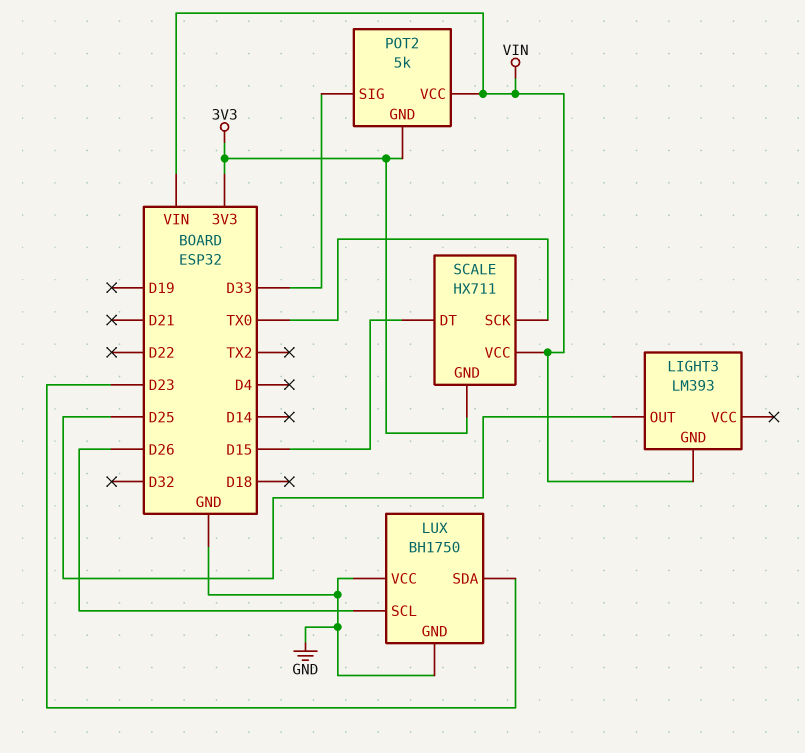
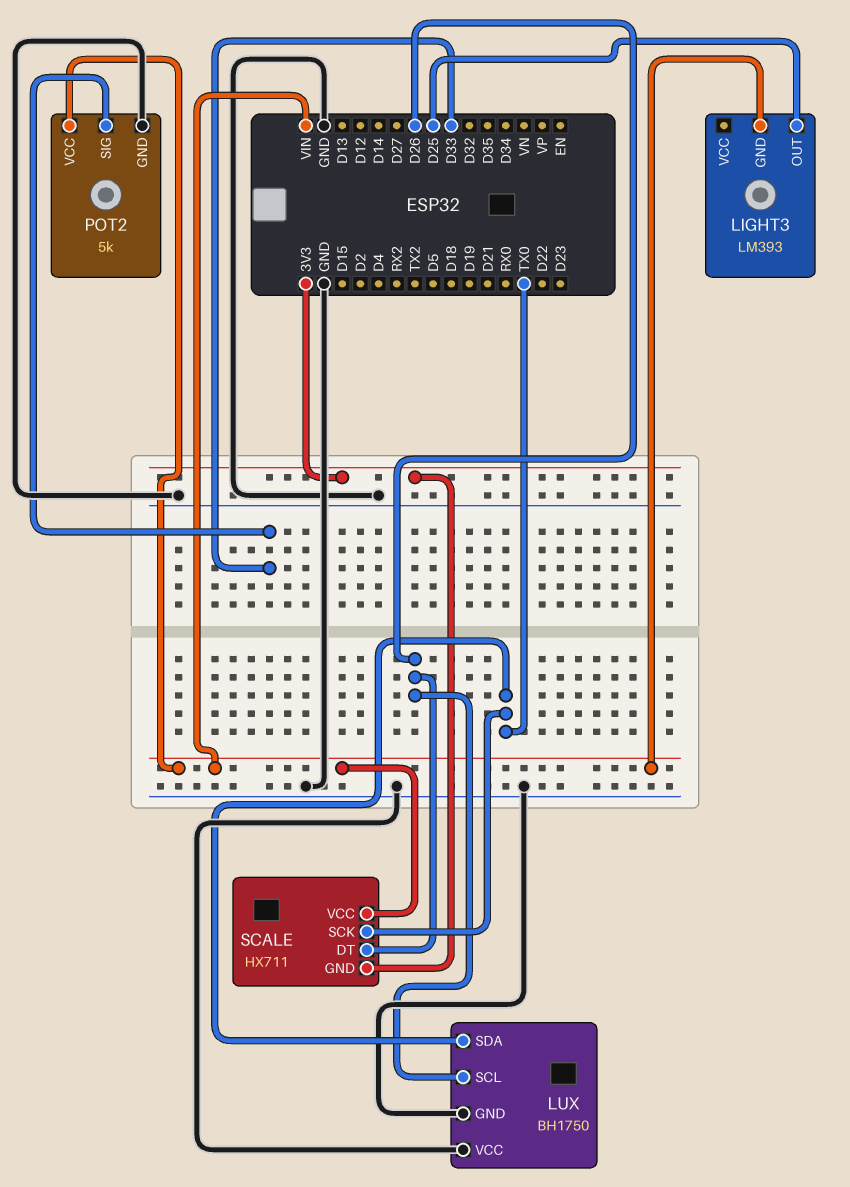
LUX pin SDA: D23 -> TX0
POT2 pin GND: 3V3 -> GND
SCALE pin DT: D15 -> D26

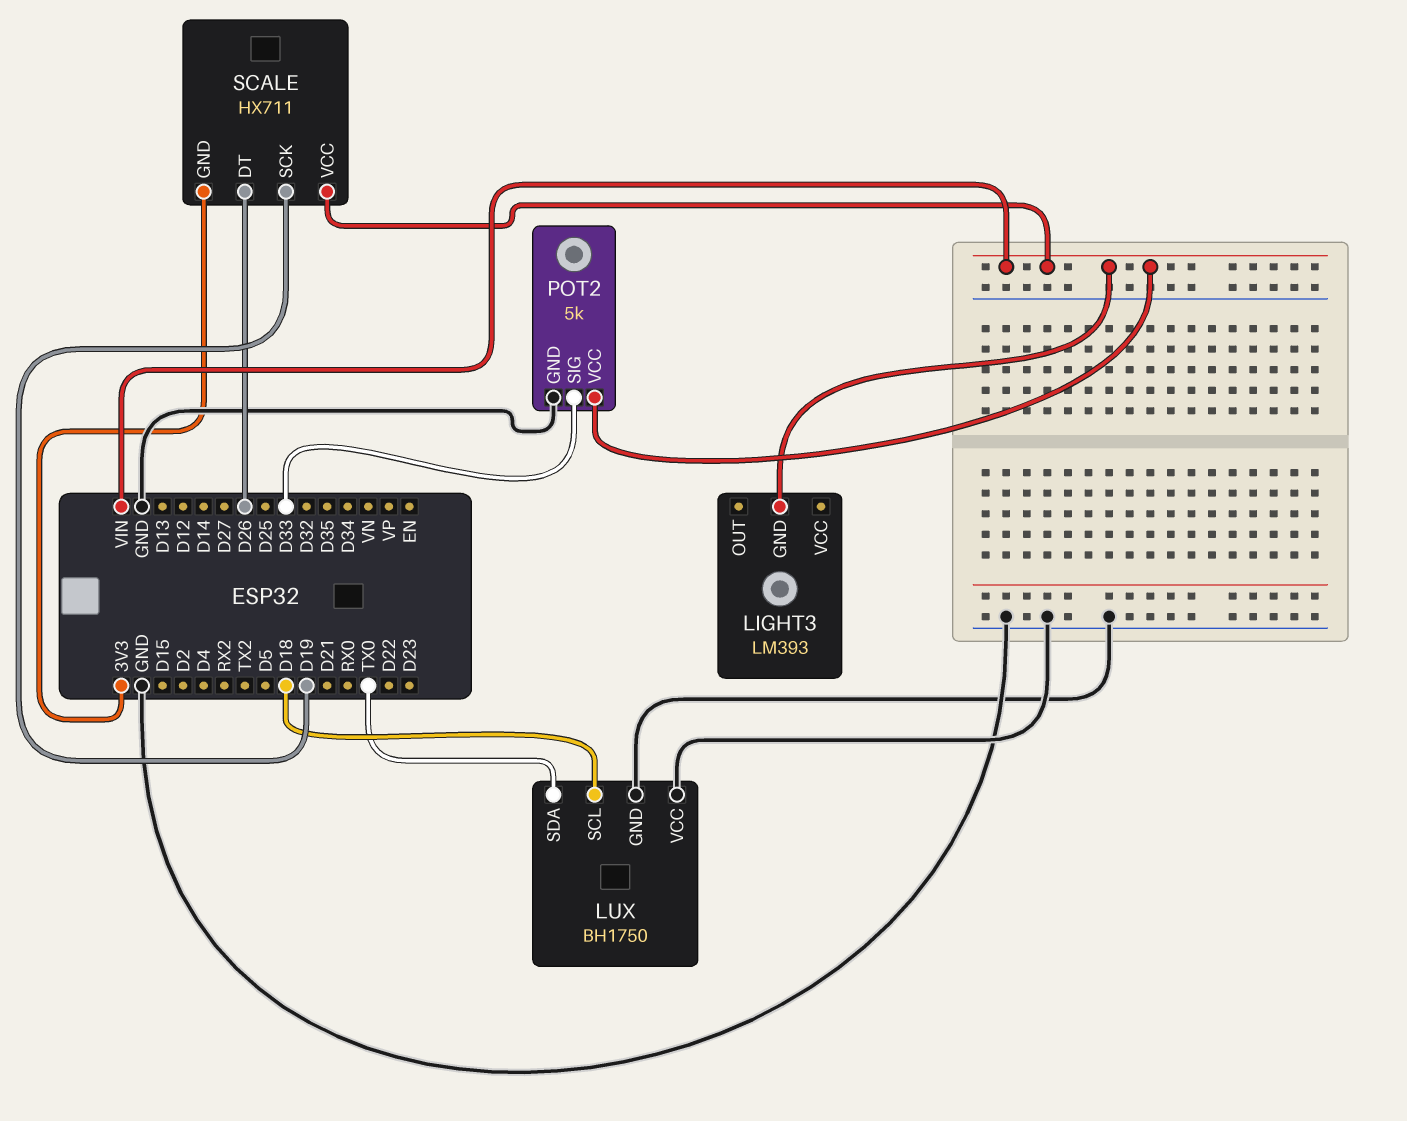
LIGHT3 pin OUT: D25 -> none
LUX pin SCL: D26 -> D18
SCALE pin SCK: TX0 -> D19

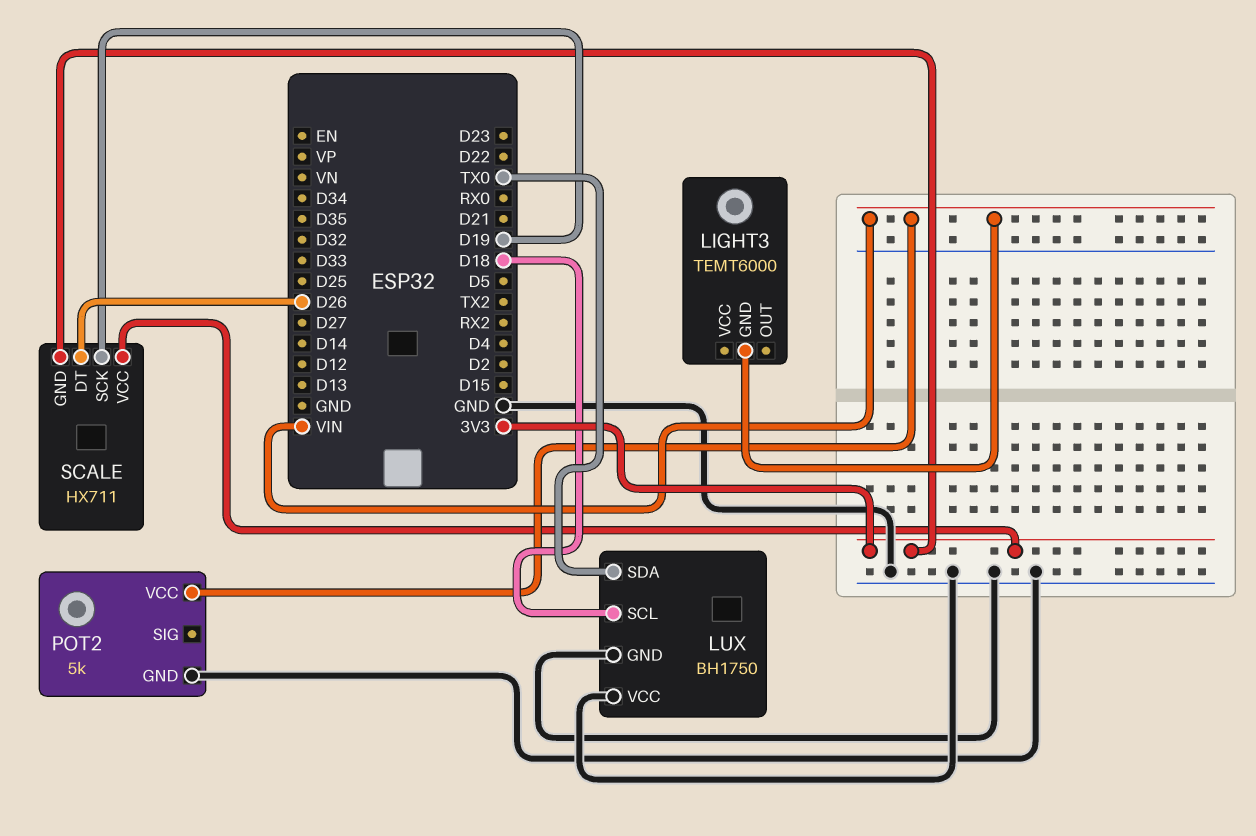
LIGHT3: LM393 -> TEMT6000
POT2 pin SIG: D33 -> none
SCALE pin VCC: VIN -> 3V3

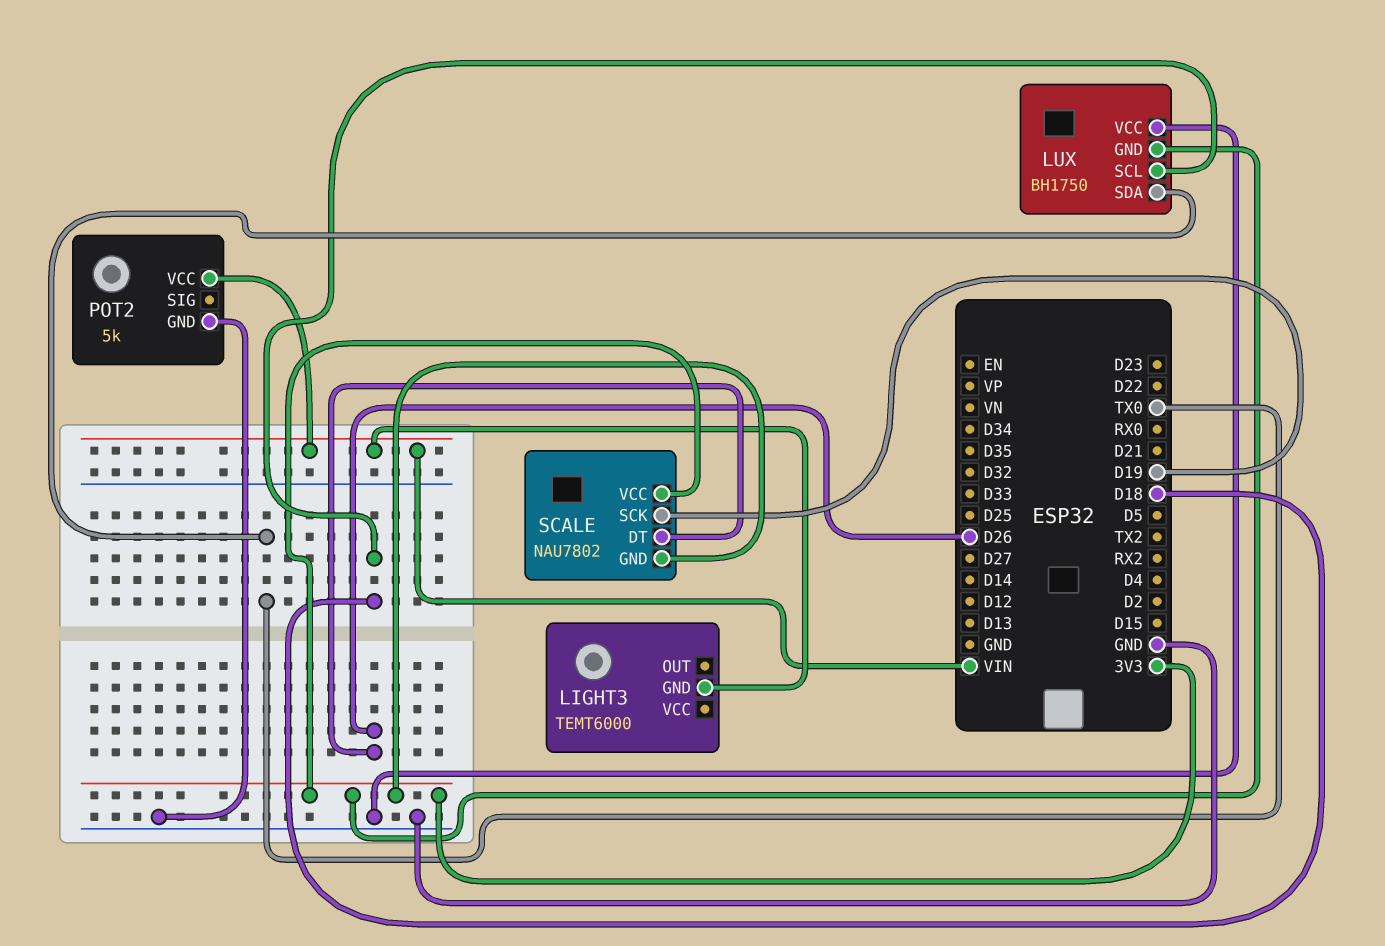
LUX pin GND: GND -> 3V3
SCALE: HX711 -> NAU7802

